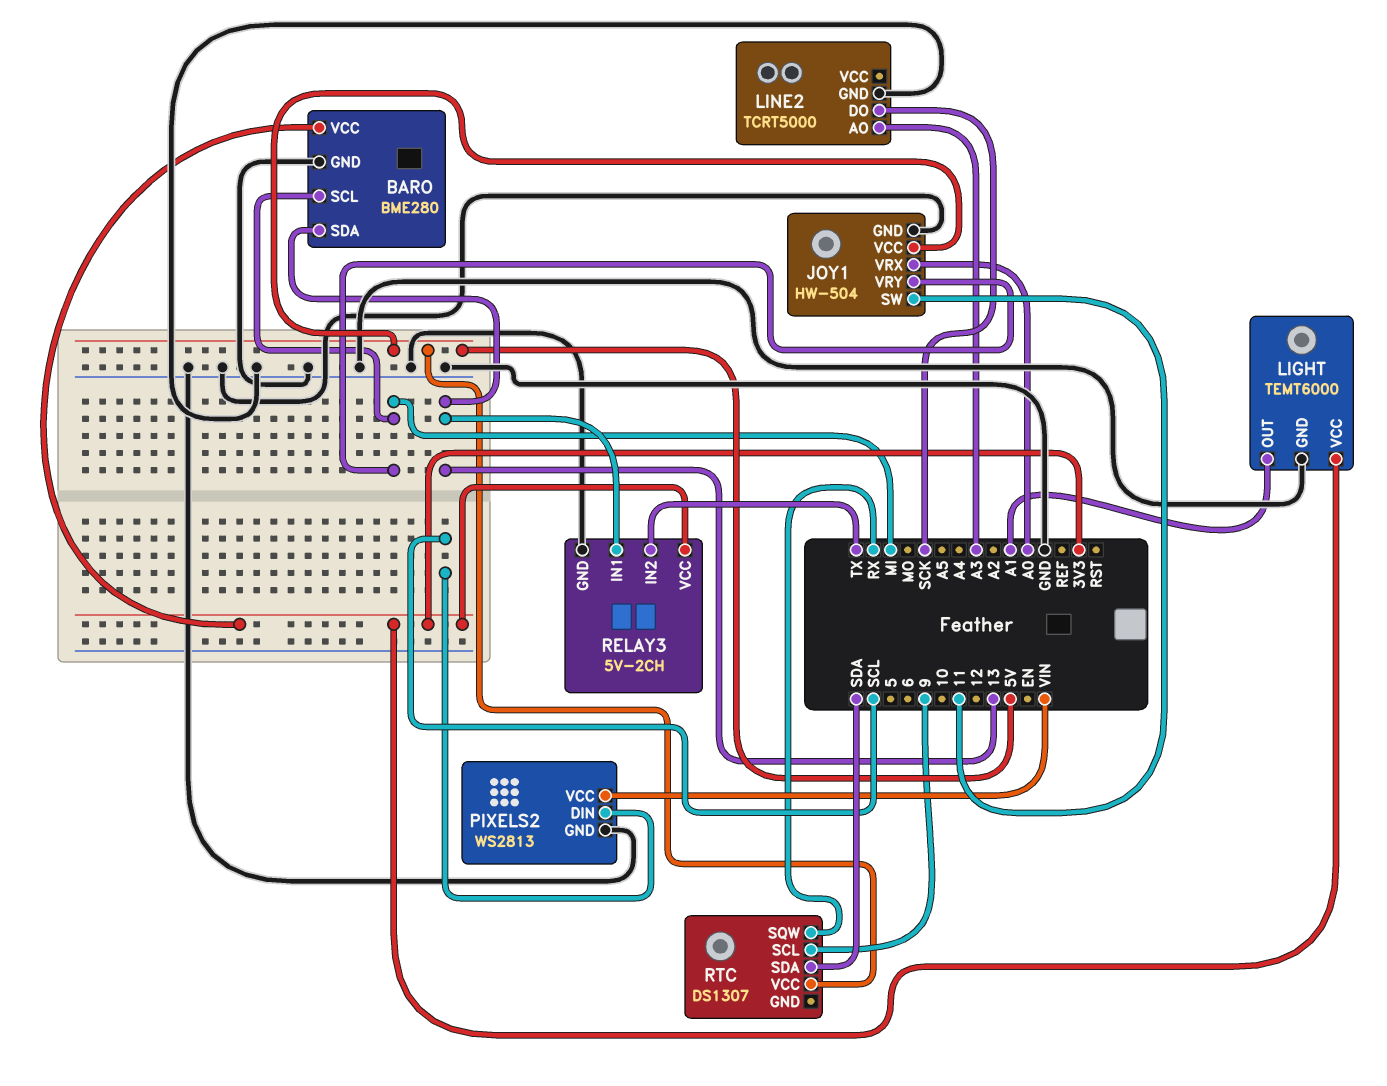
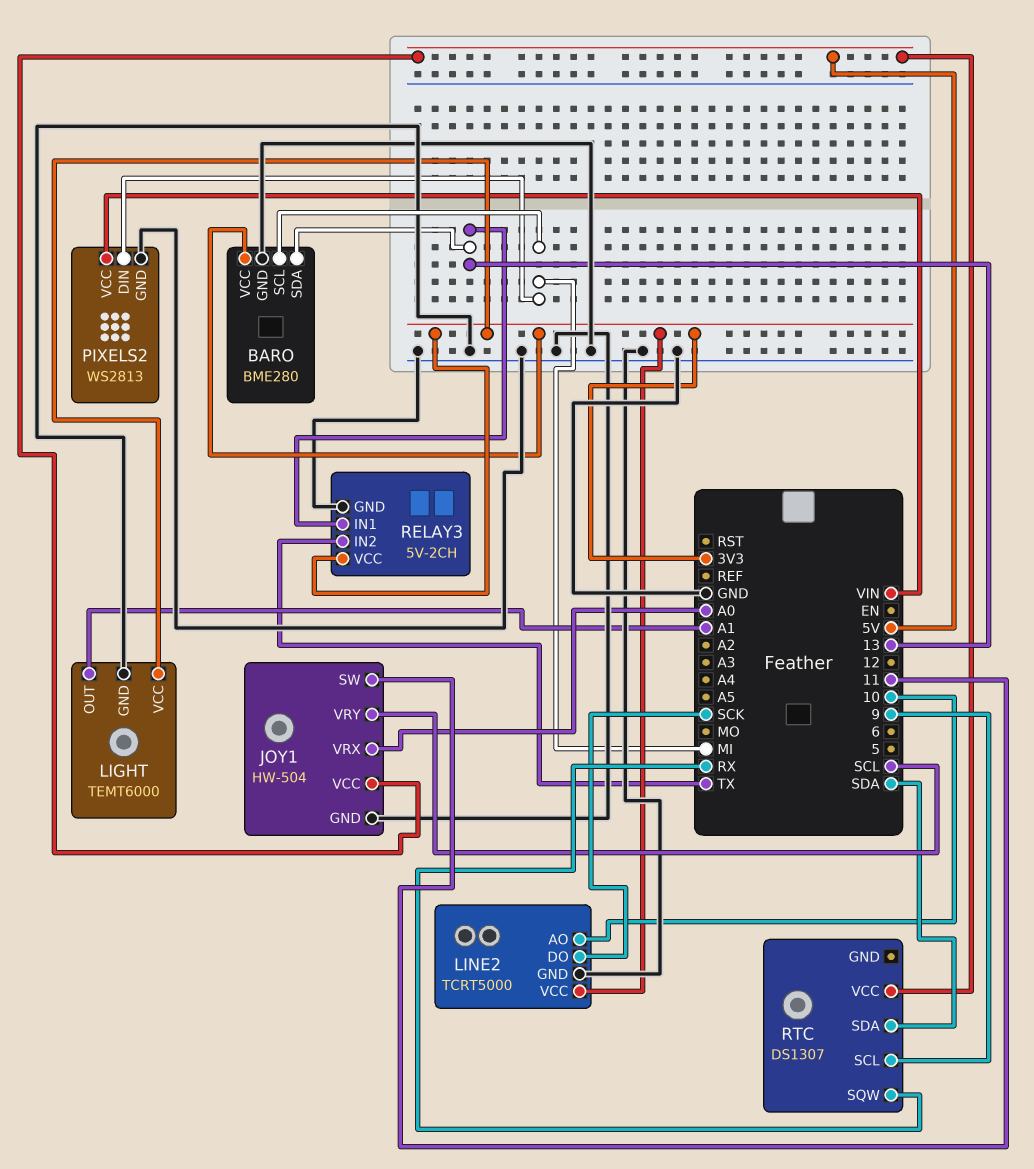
JOY1 pin VRY: MI -> SCL
LINE2 pin AO: A3 -> 10
LINE2 pin VCC: none -> 3V3
PIXELS2 pin DIN: SCL -> MI

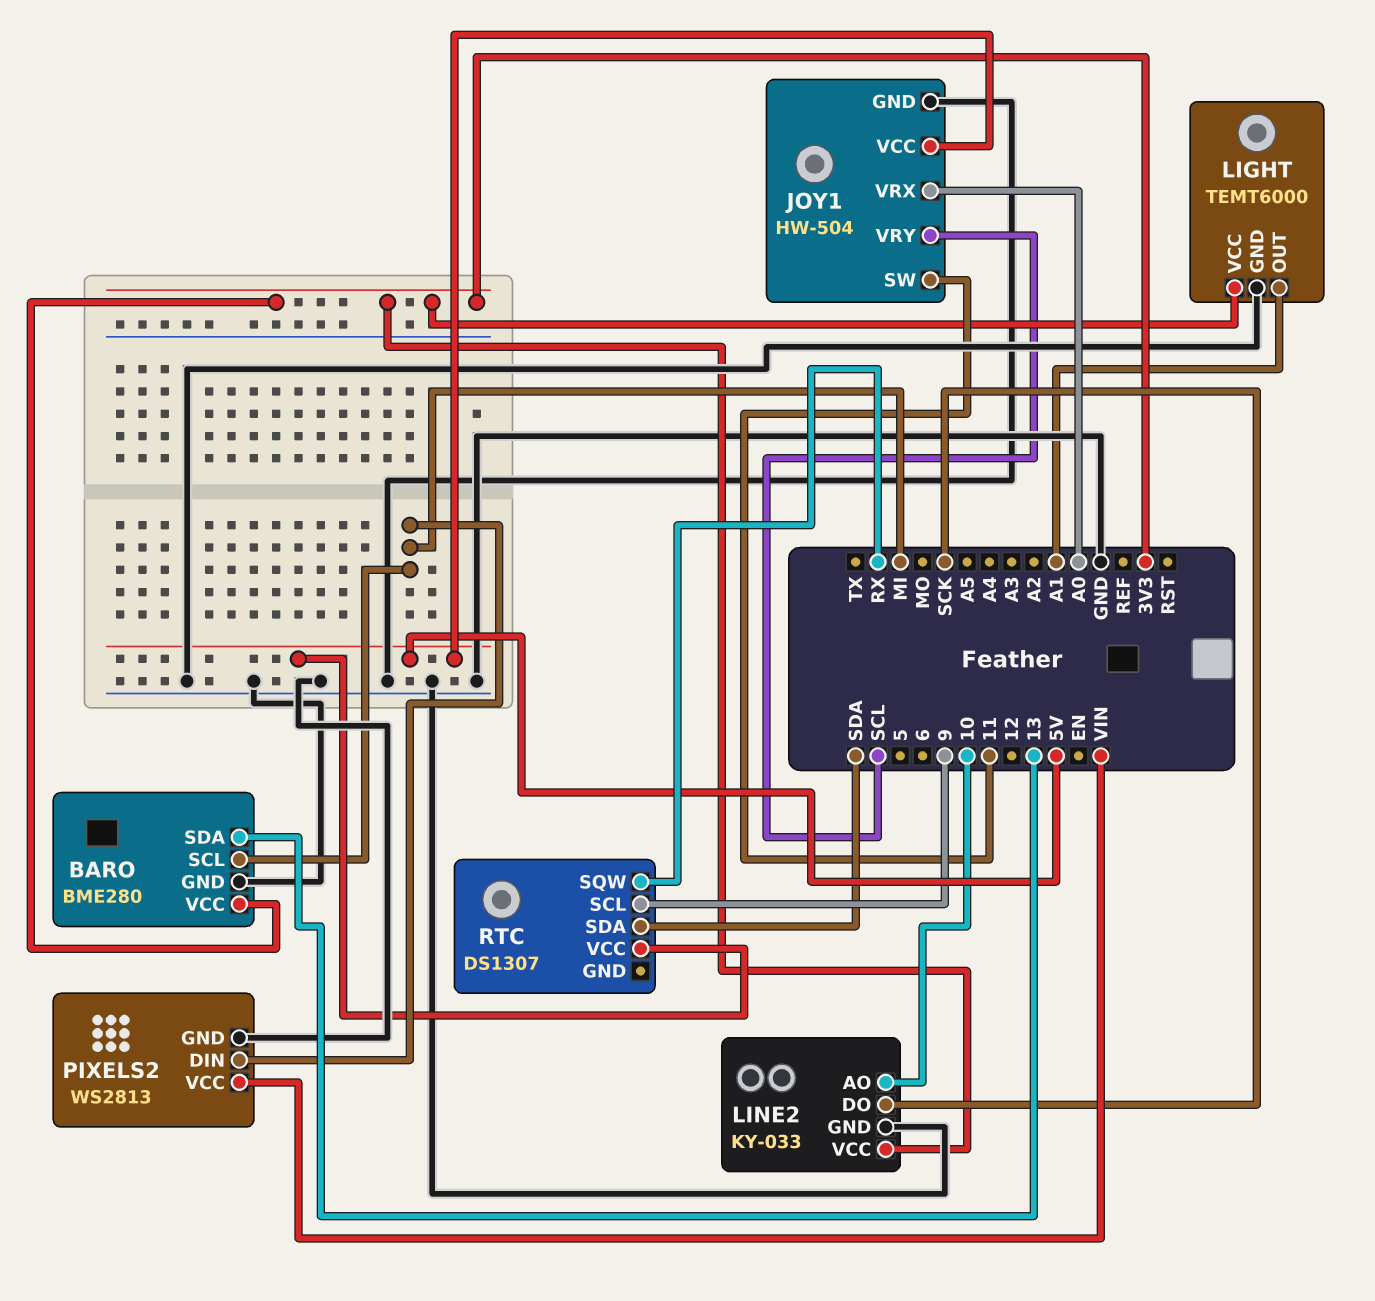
LINE2: TCRT5000 -> KY-033
RELAY3: 5V-2CH -> none
RELAY3 pin GND: GND -> none
RELAY3 pin IN1: 13 -> none
RELAY3 pin IN2: TX -> none
RELAY3 pin VCC: 3V3 -> none

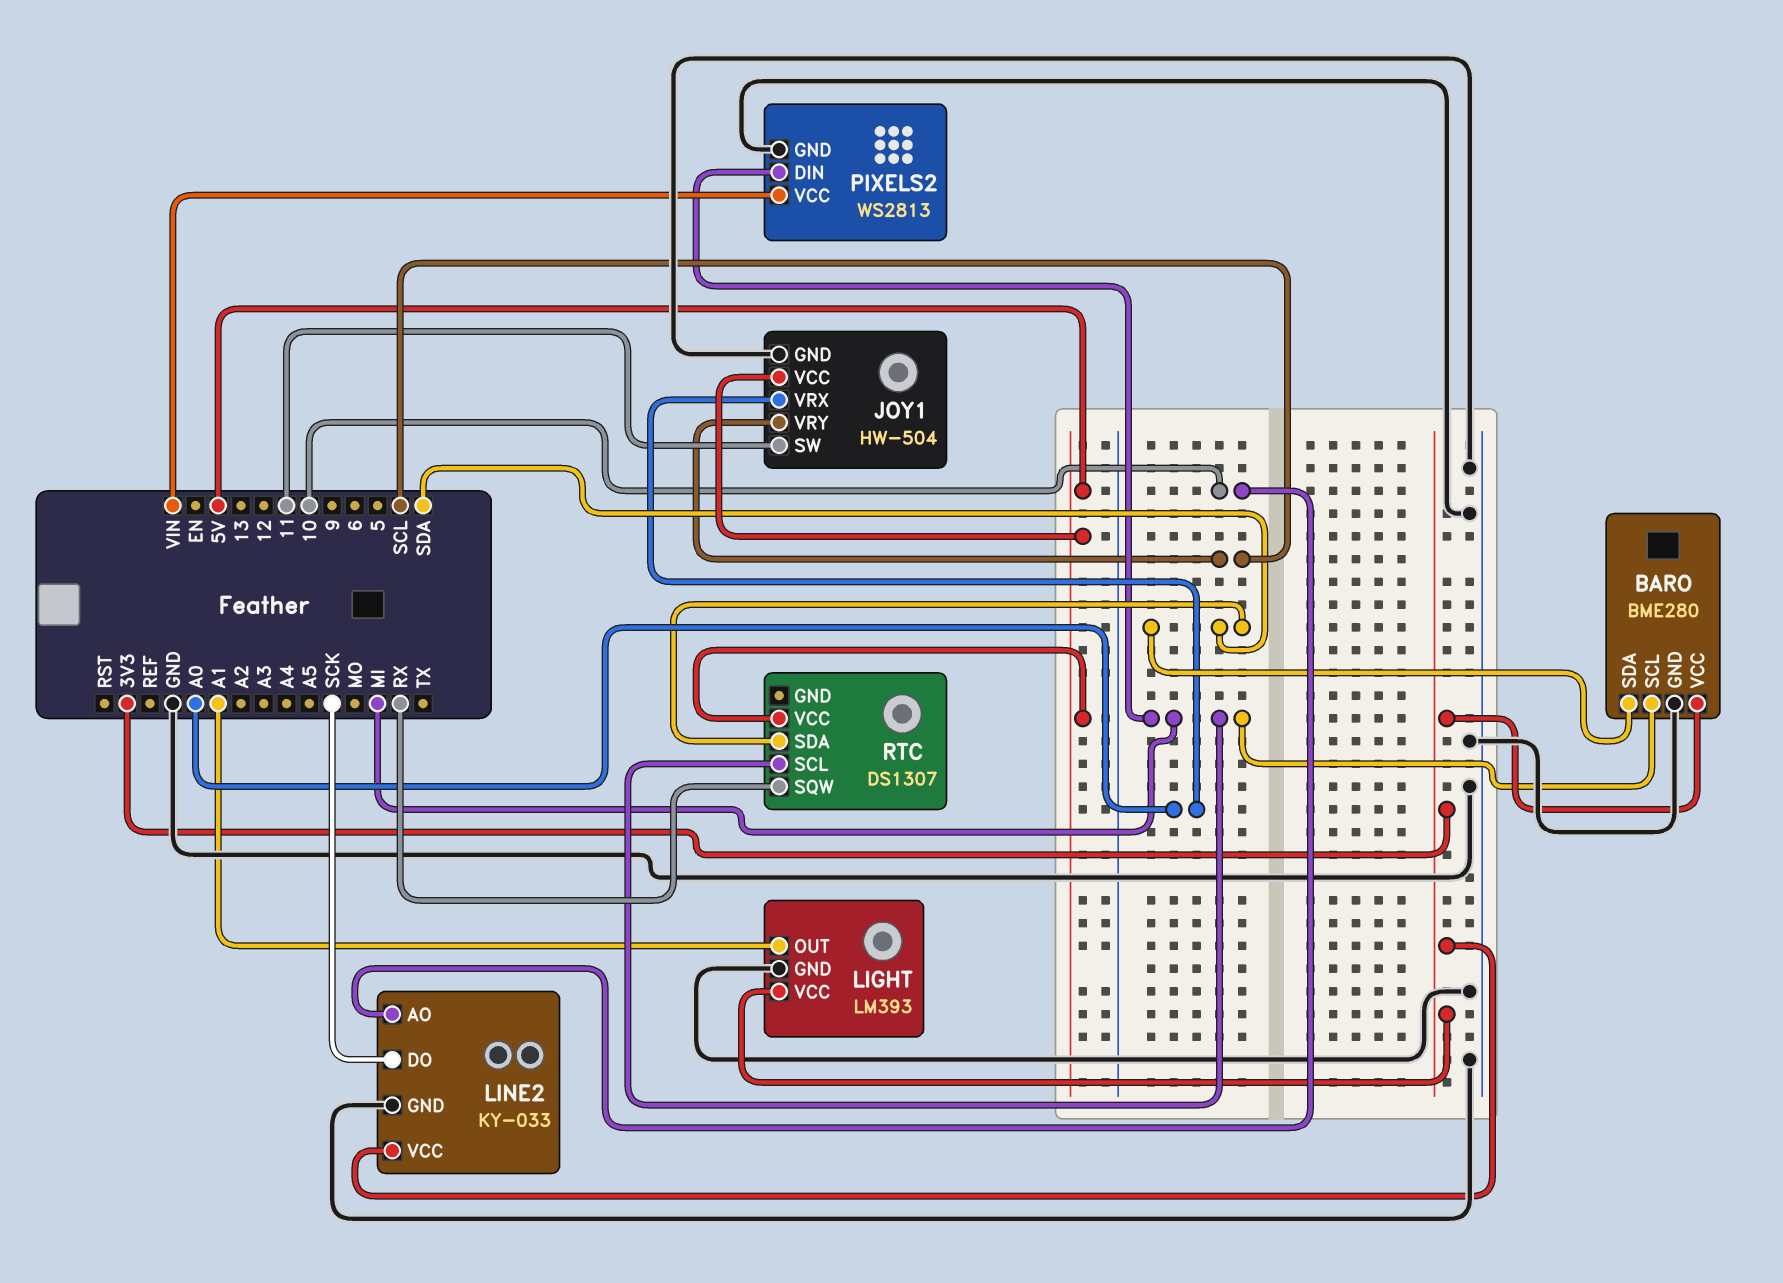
BARO pin SDA: 13 -> SDA
LIGHT: TEMT6000 -> LM393
RTC pin SCL: 9 -> MI

